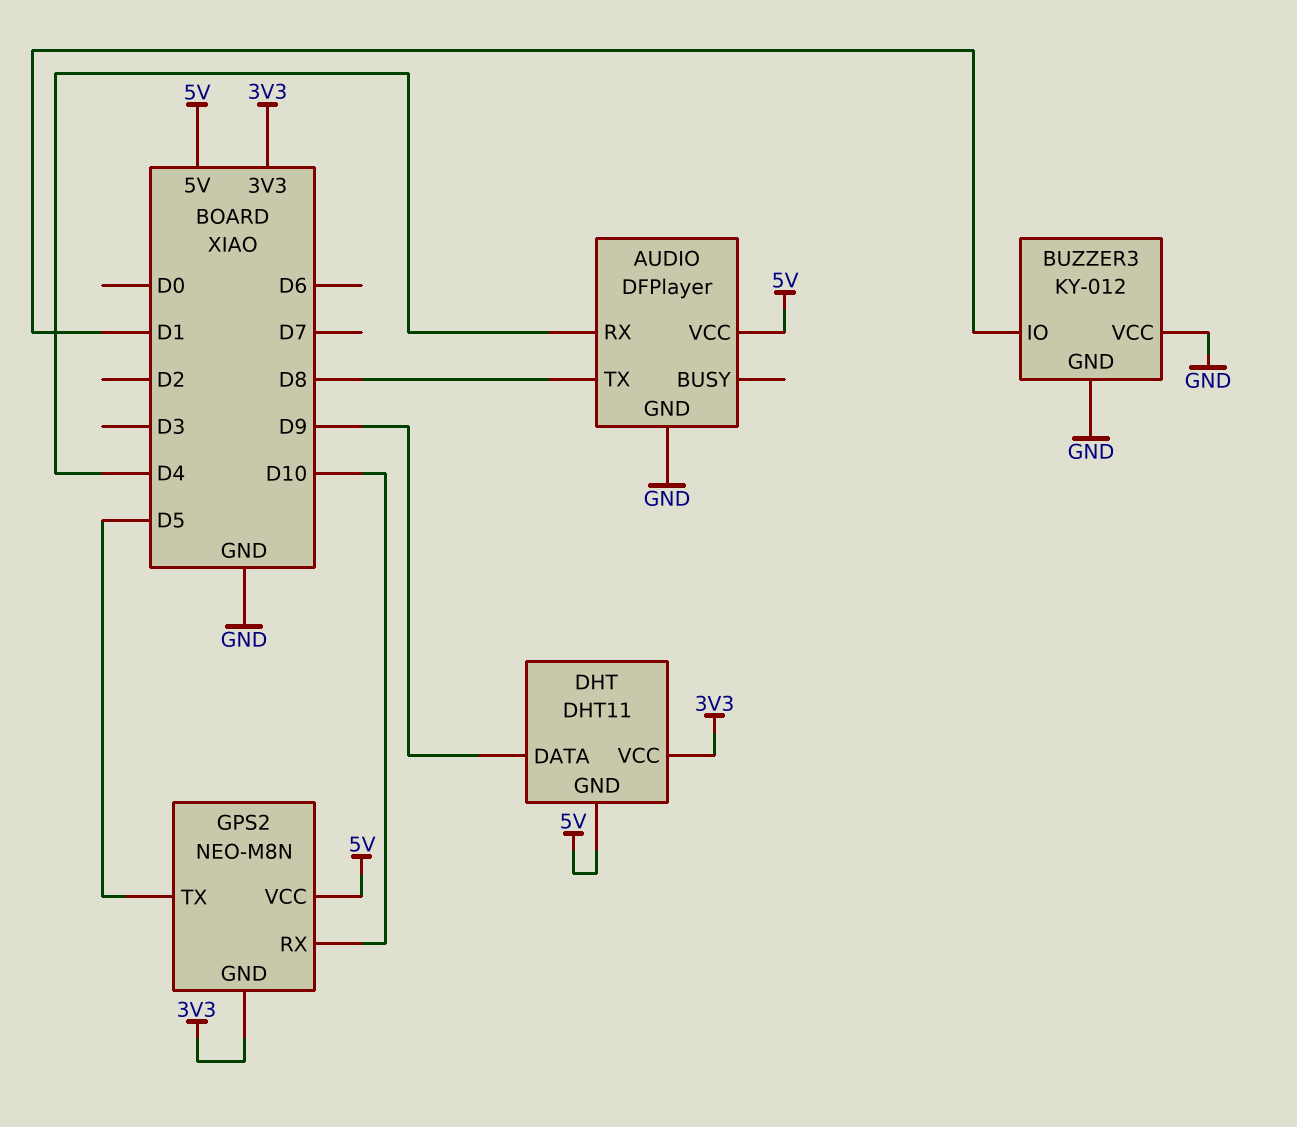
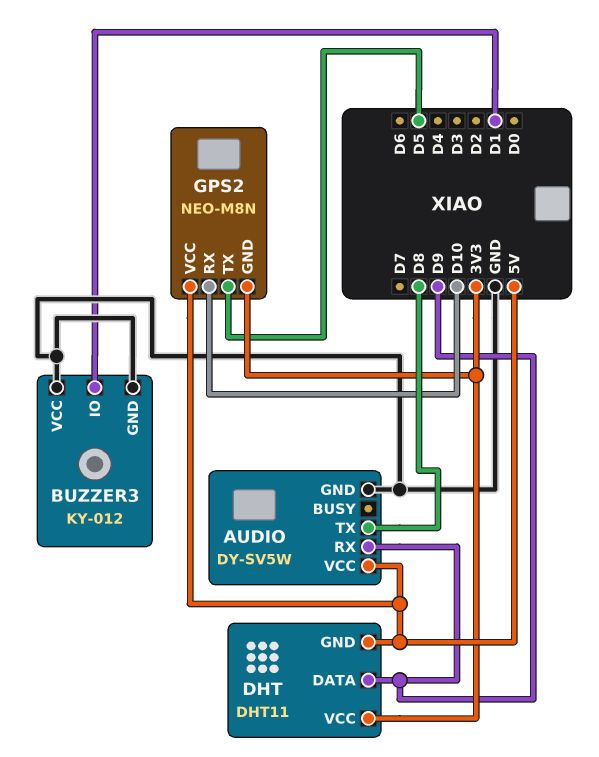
AUDIO: DFPlayer -> DY-SV5W
AUDIO pin RX: D4 -> D9

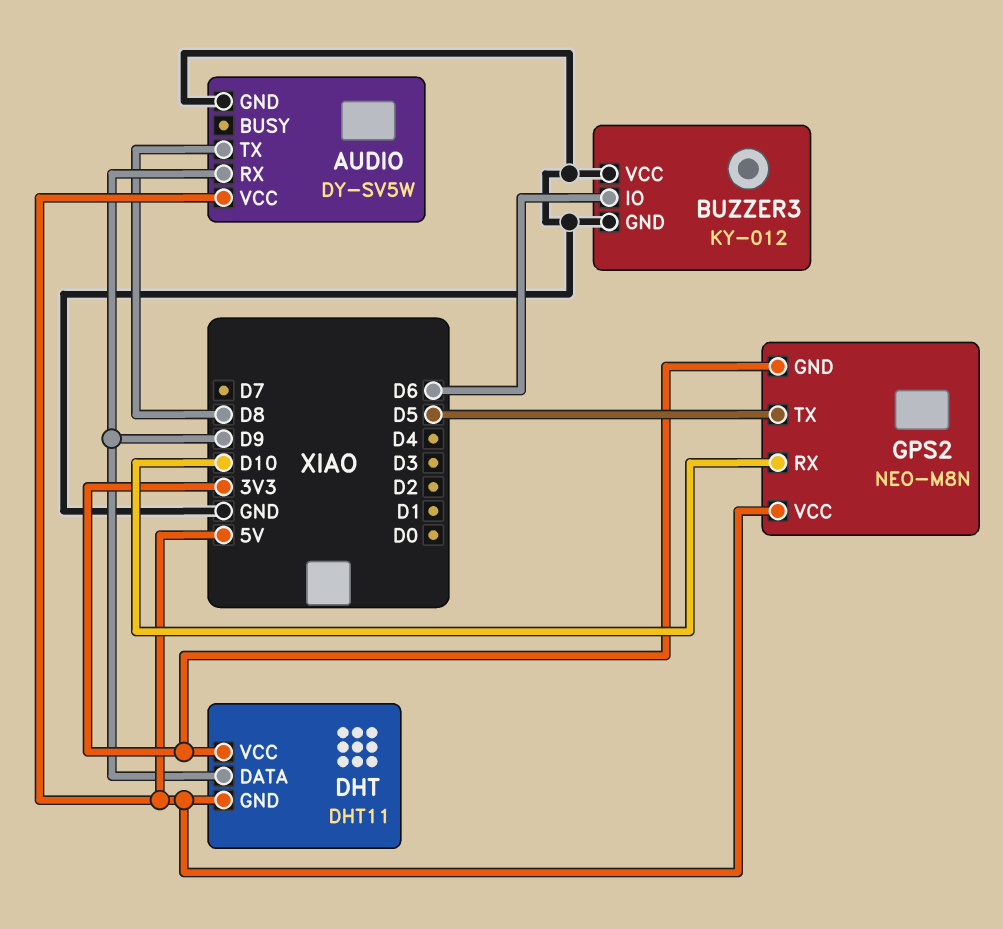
BUZZER3 pin IO: D1 -> D6

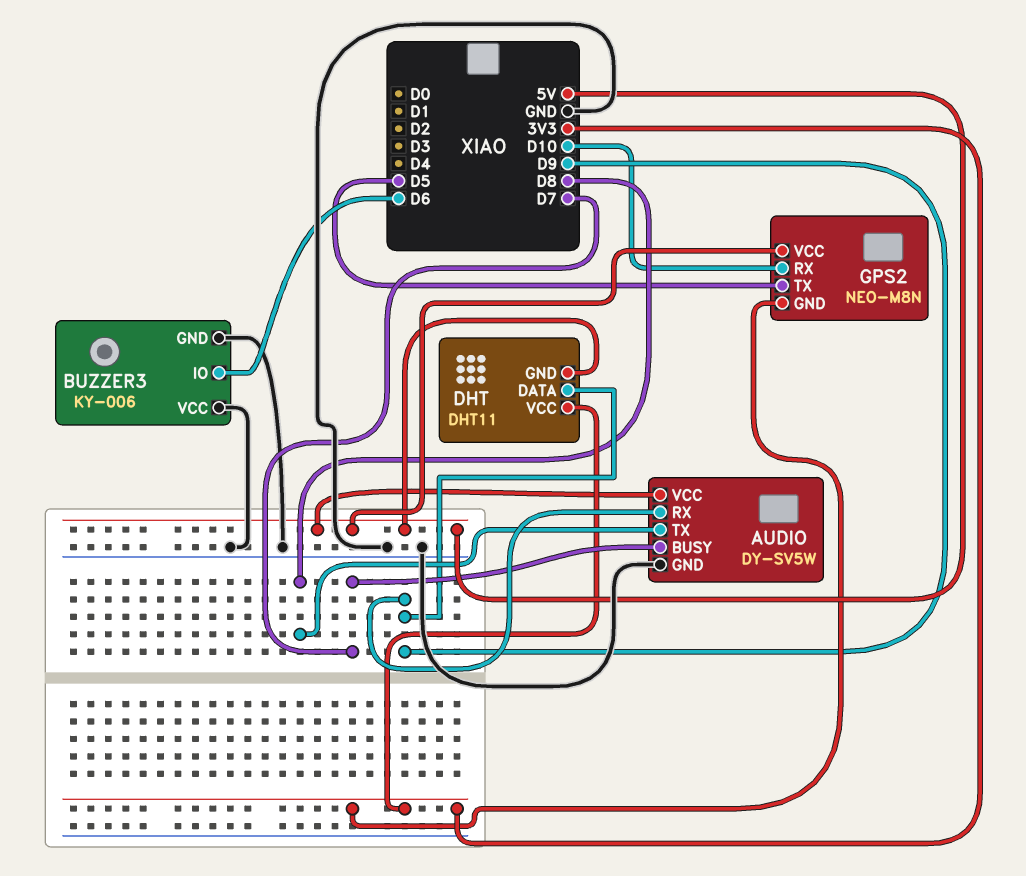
AUDIO pin BUSY: none -> D7
BUZZER3: KY-012 -> KY-006

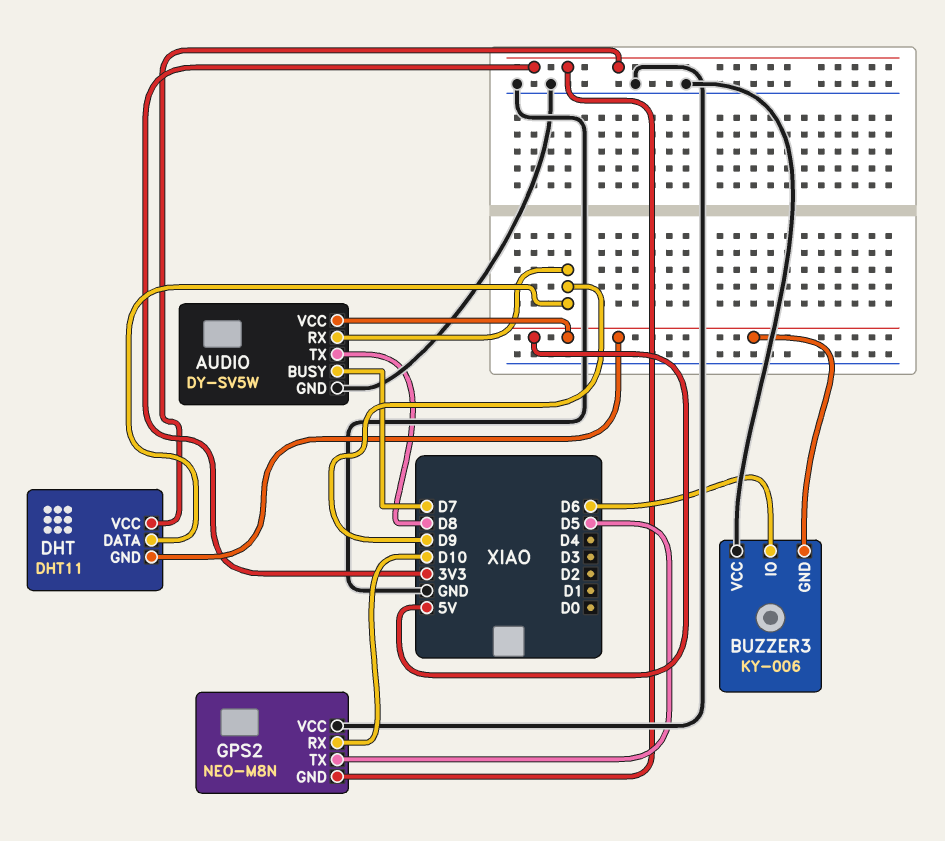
BUZZER3 pin GND: GND -> 5V
GPS2 pin VCC: 5V -> GND

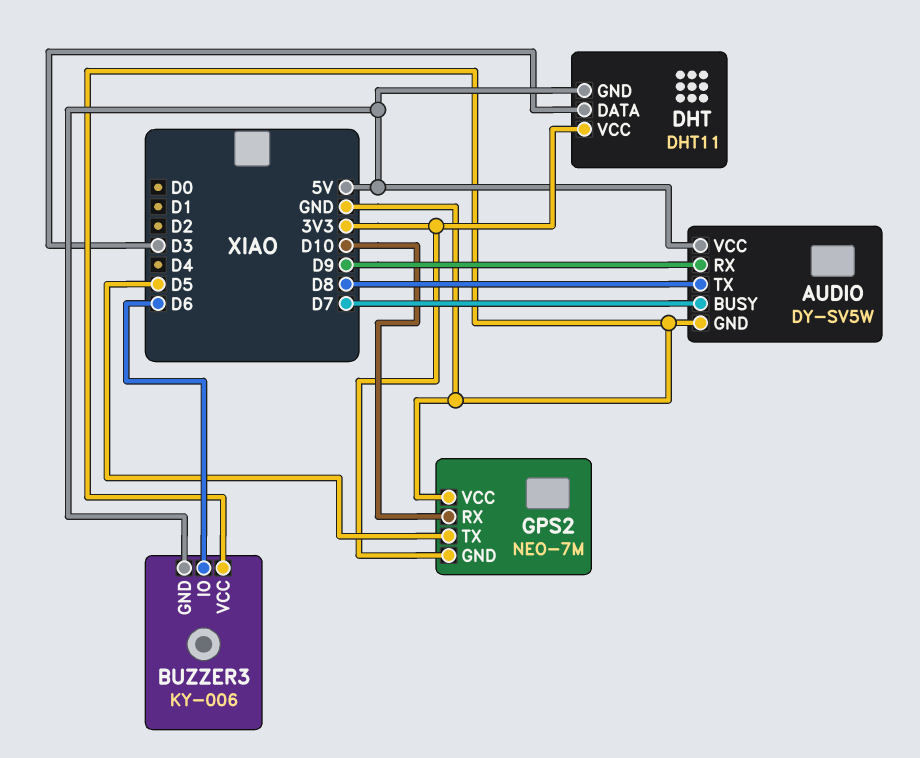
DHT pin DATA: D9 -> D3
GPS2: NEO-M8N -> NEO-7M

